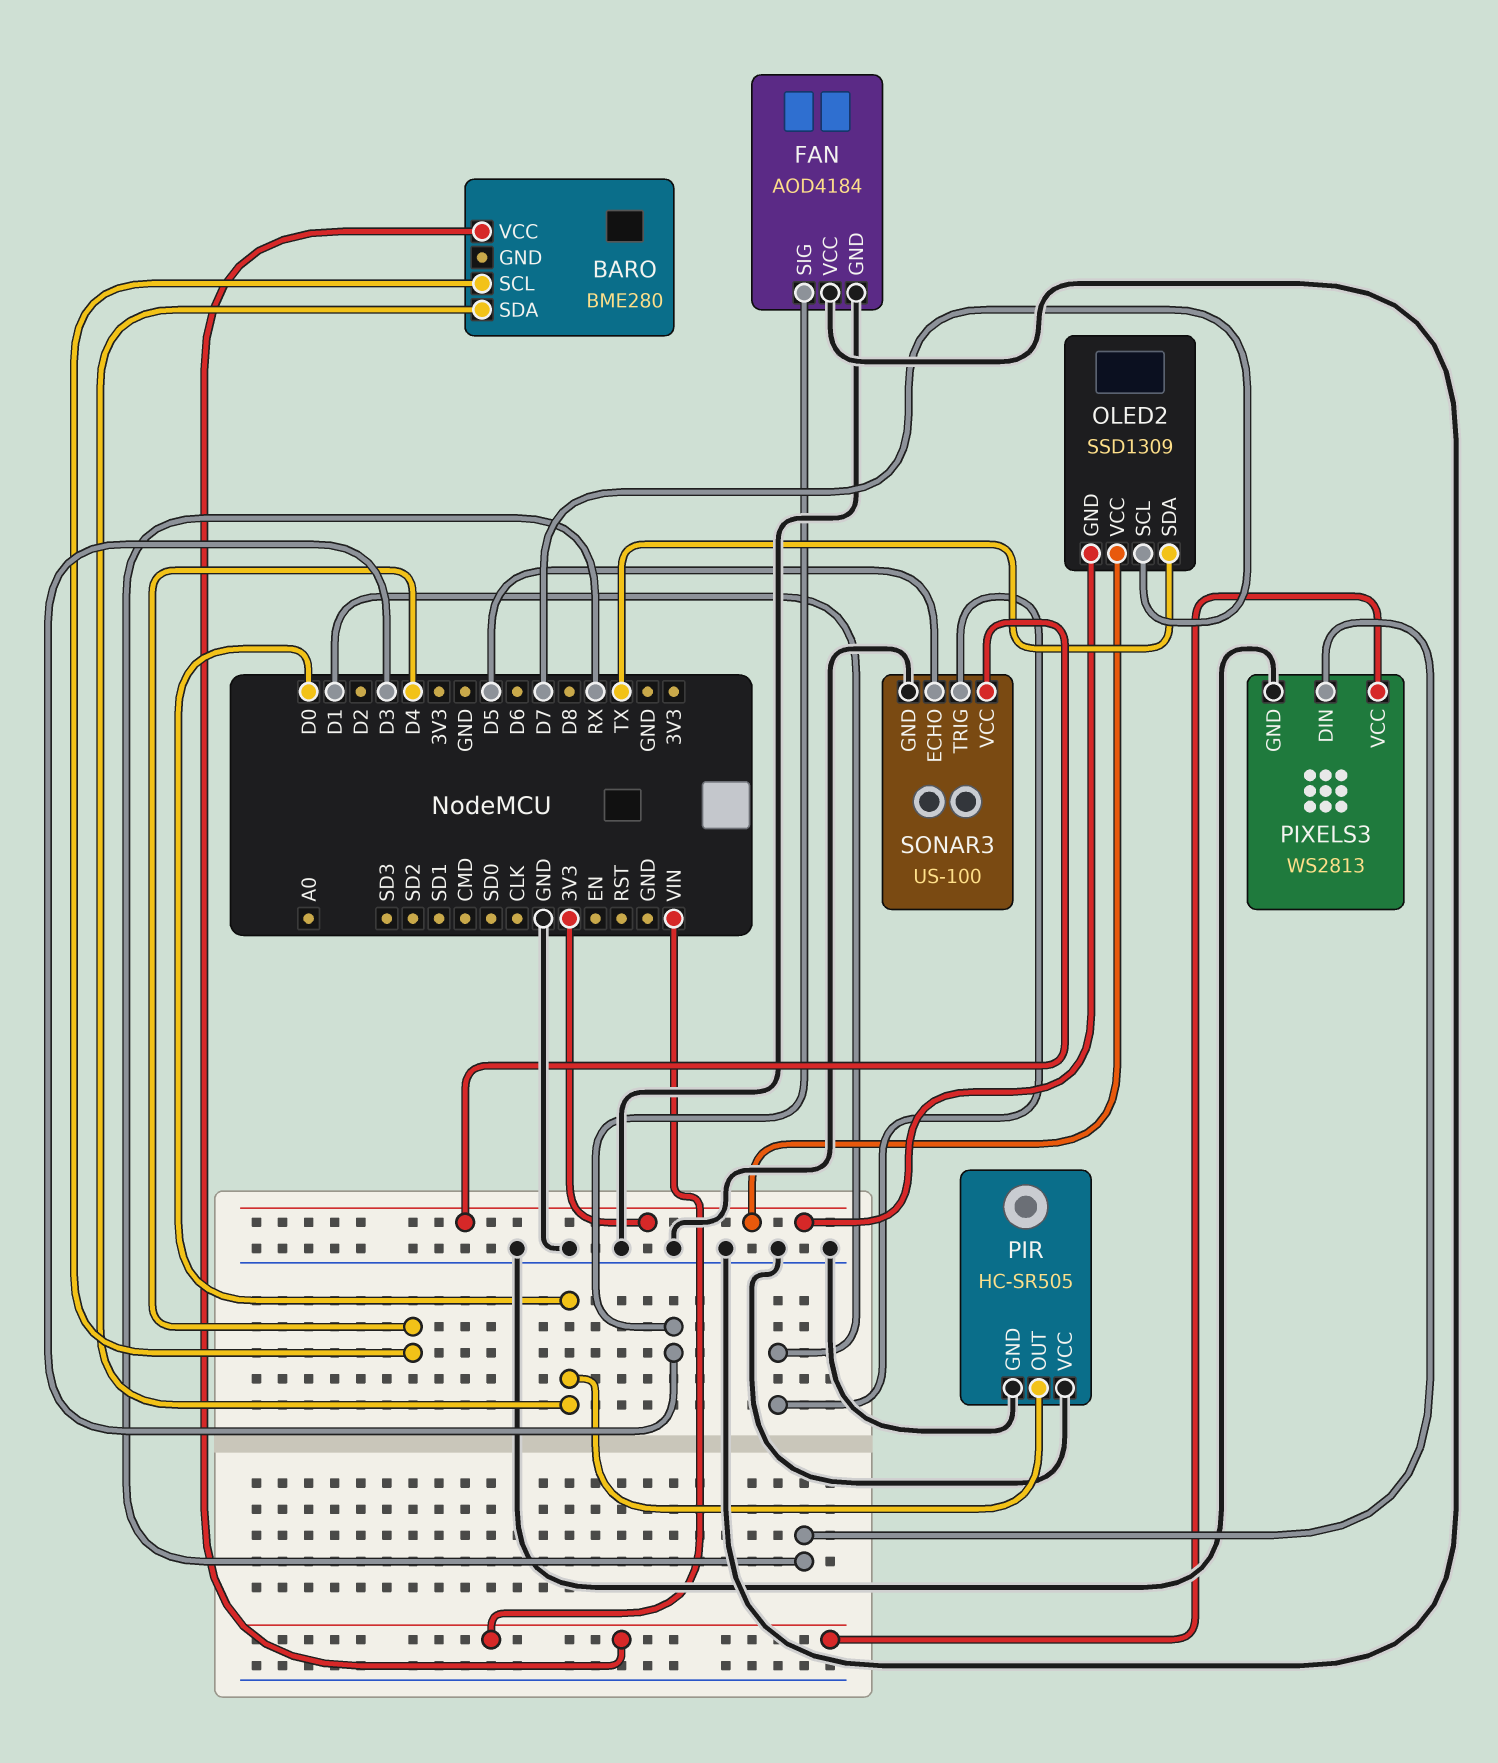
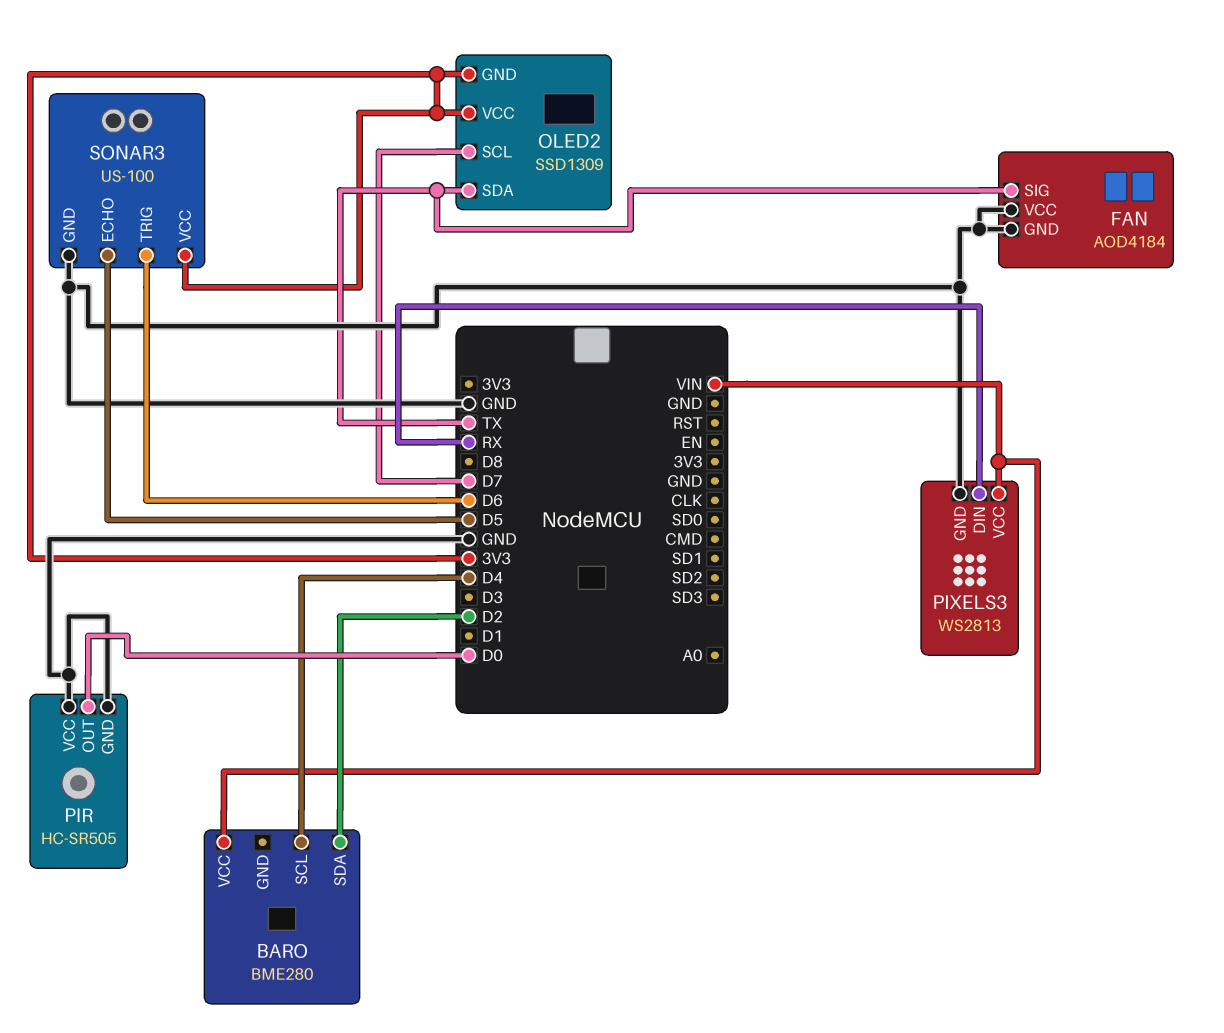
BARO pin SDA: D0 -> D2
FAN pin SIG: D3 -> TX
SONAR3 pin TRIG: D1 -> D6

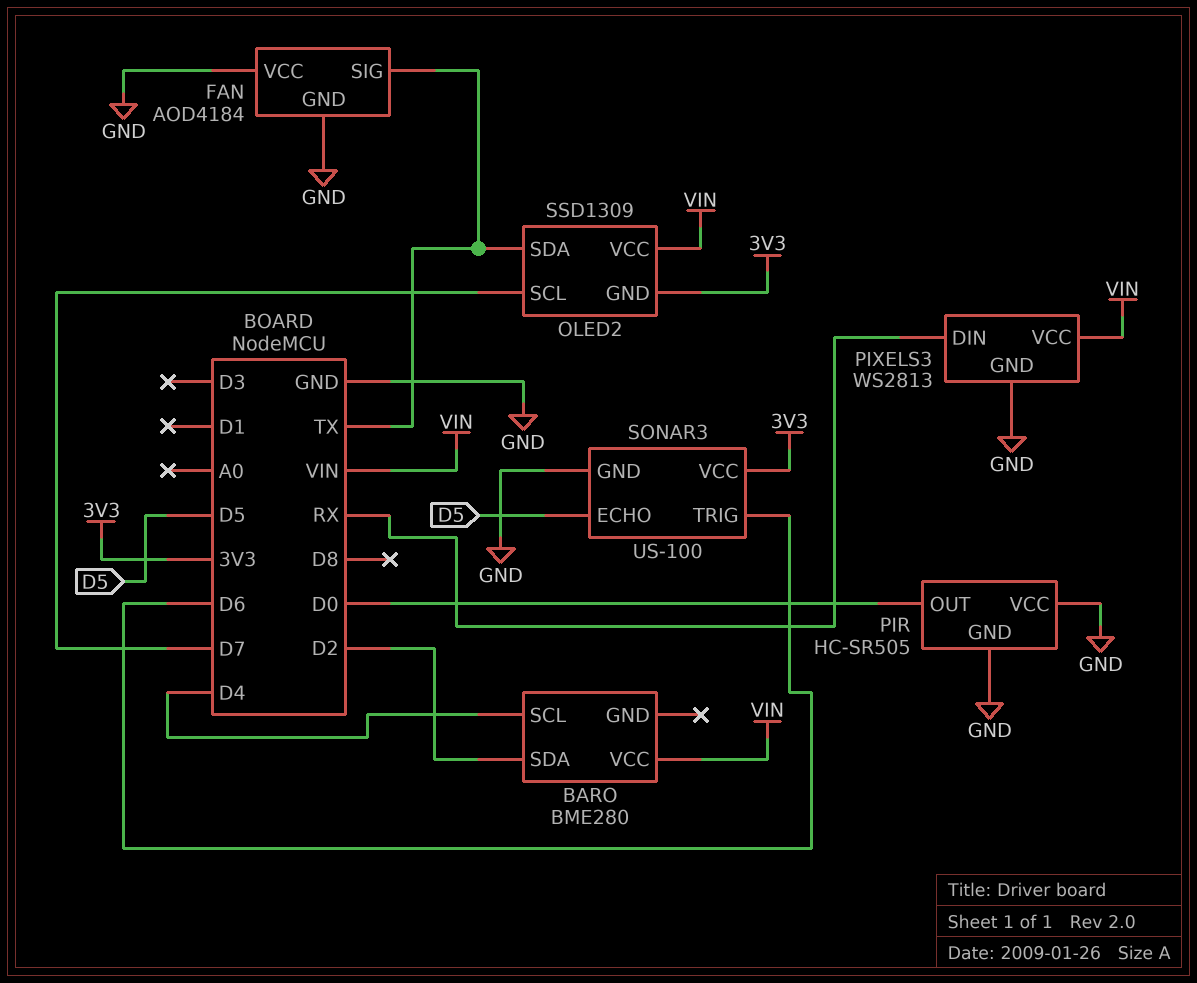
OLED2 pin VCC: 3V3 -> VIN

